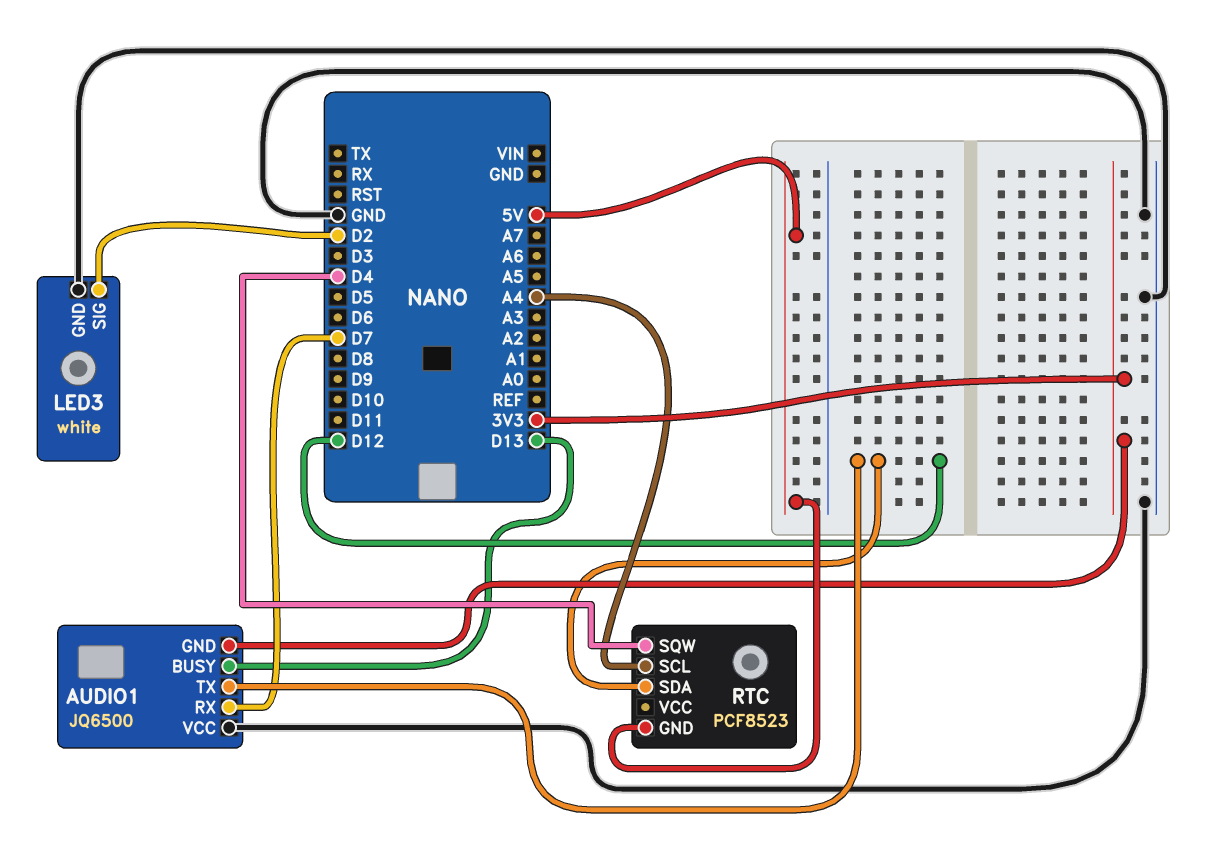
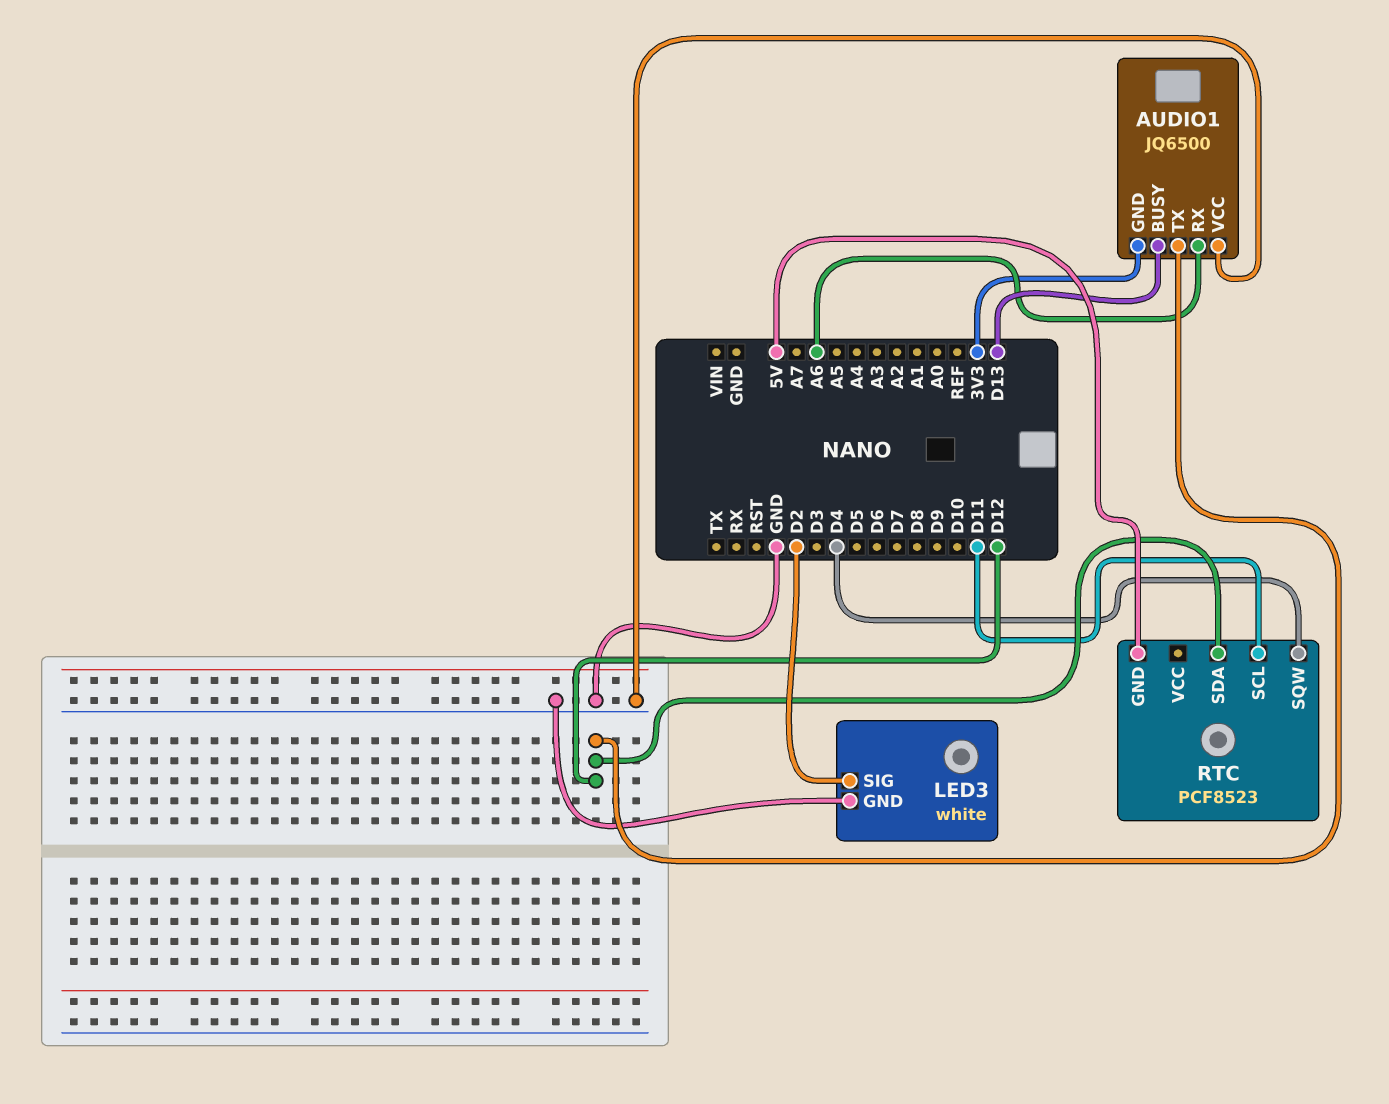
AUDIO1 pin RX: D7 -> A6
RTC pin SCL: A4 -> D11

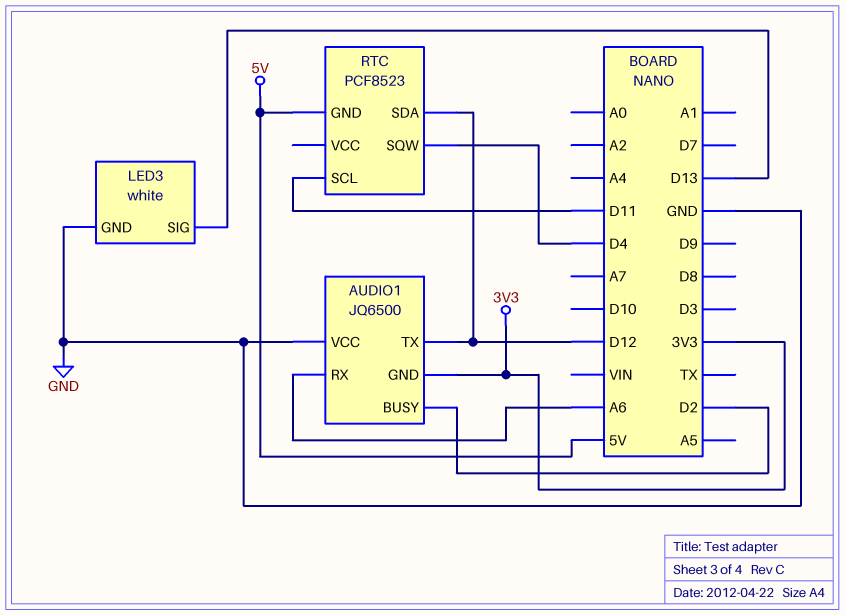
AUDIO1 pin BUSY: D13 -> D2
LED3 pin SIG: D2 -> D13

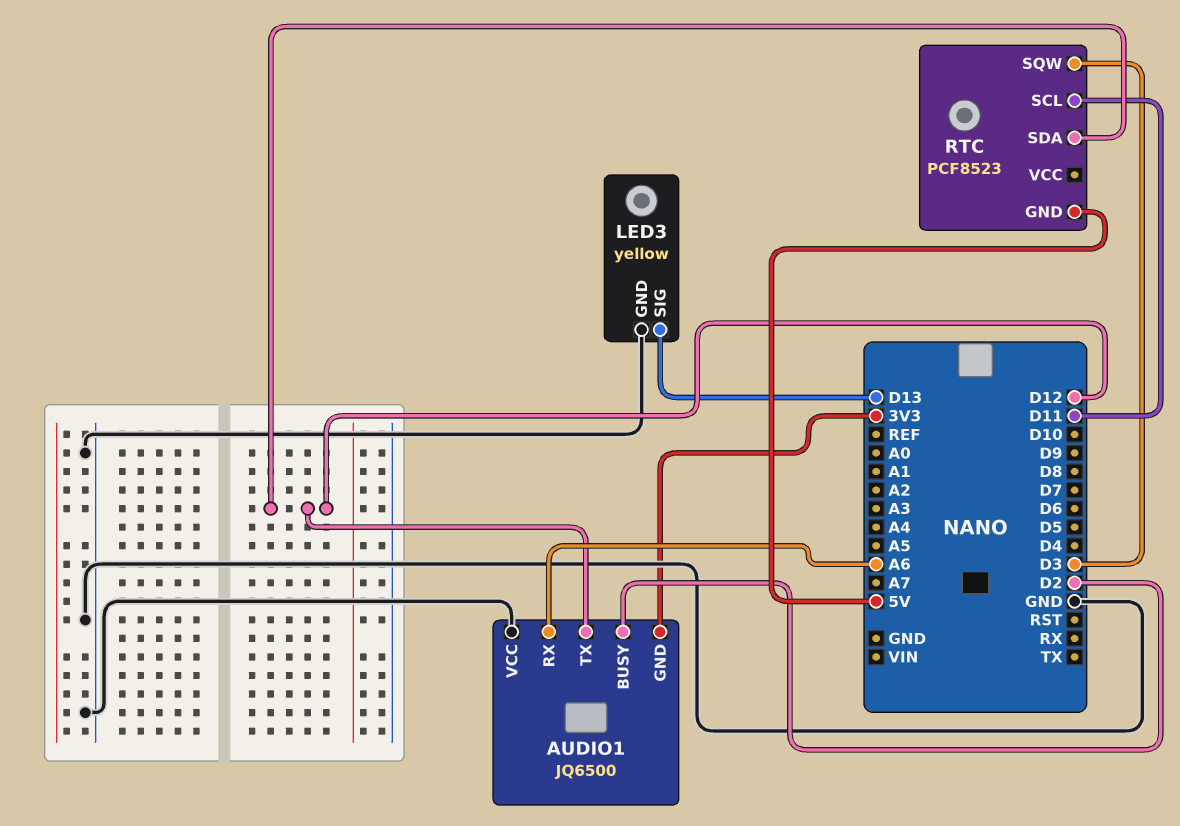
LED3: white -> yellow
RTC pin SQW: D4 -> D3

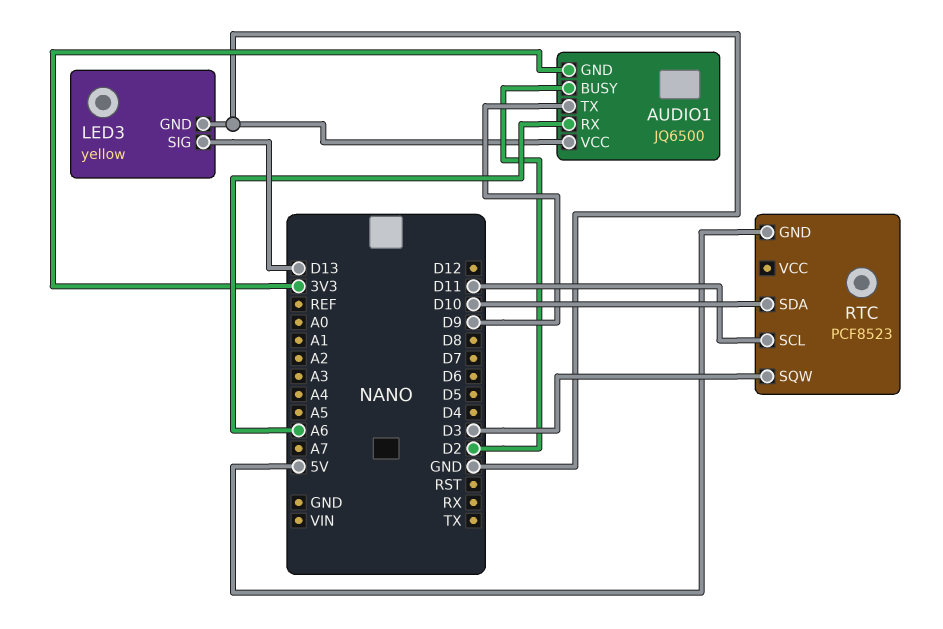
AUDIO1 pin TX: D12 -> D9
RTC pin SDA: D12 -> D10

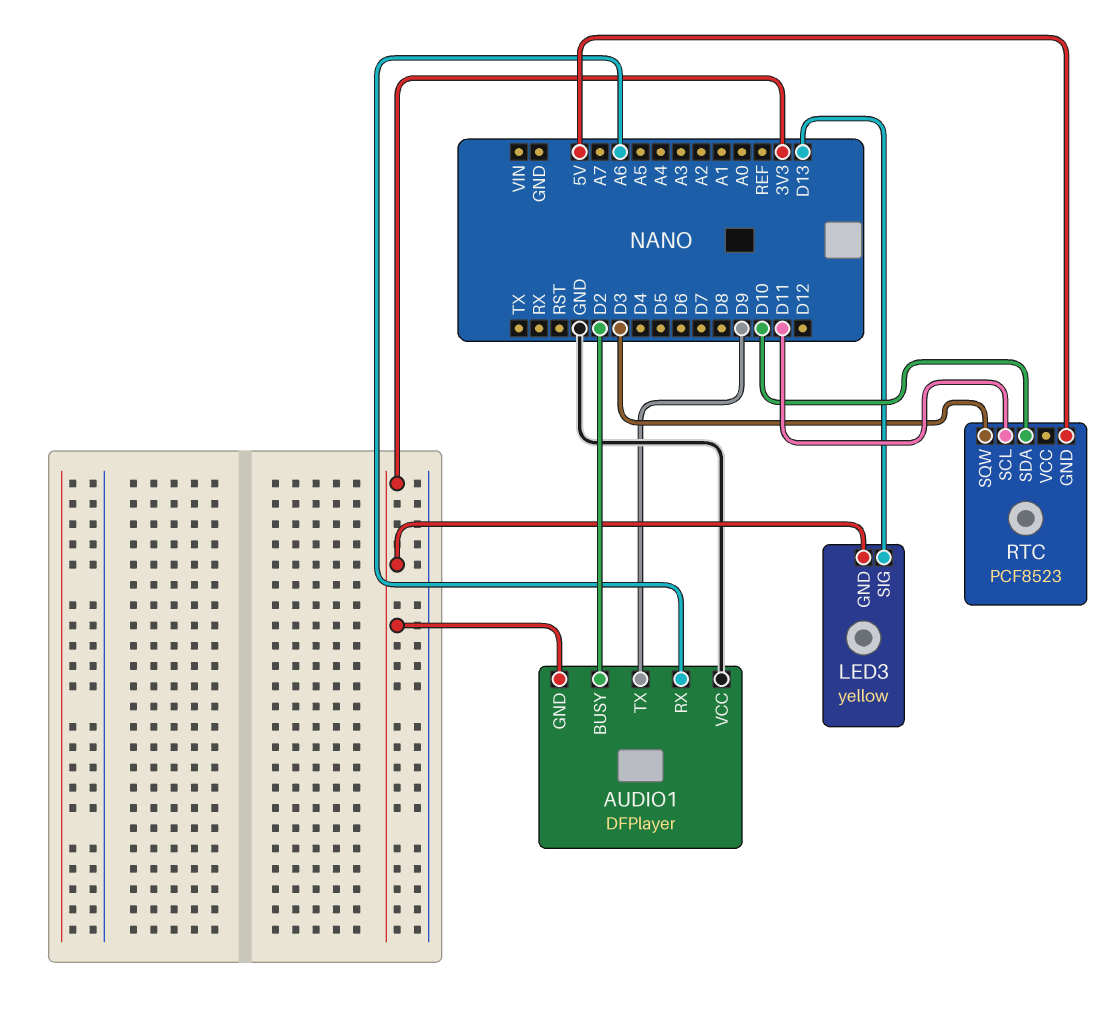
AUDIO1: JQ6500 -> DFPlayer
LED3 pin GND: GND -> 3V3

